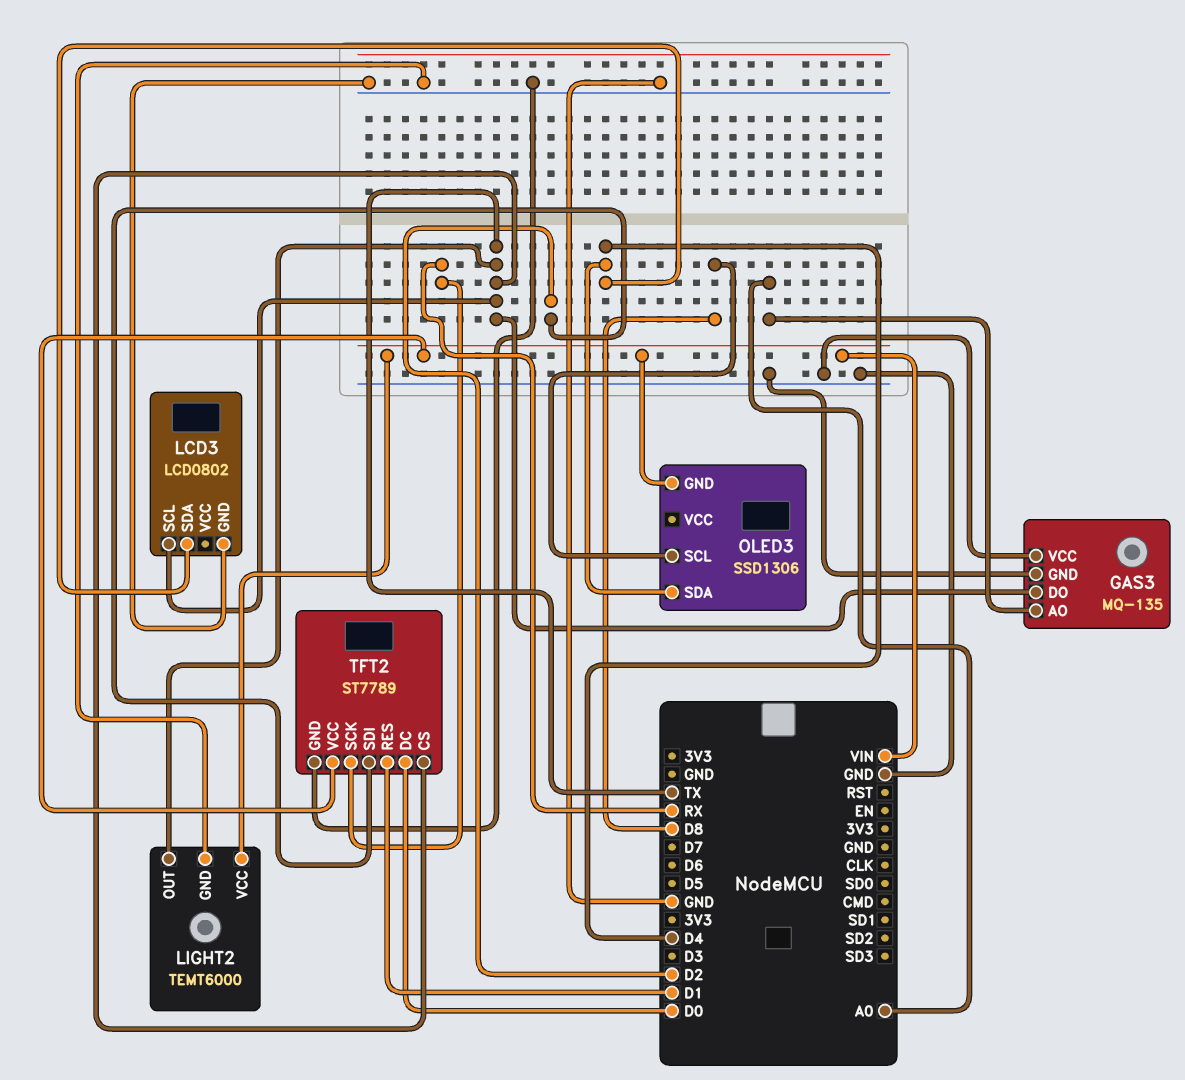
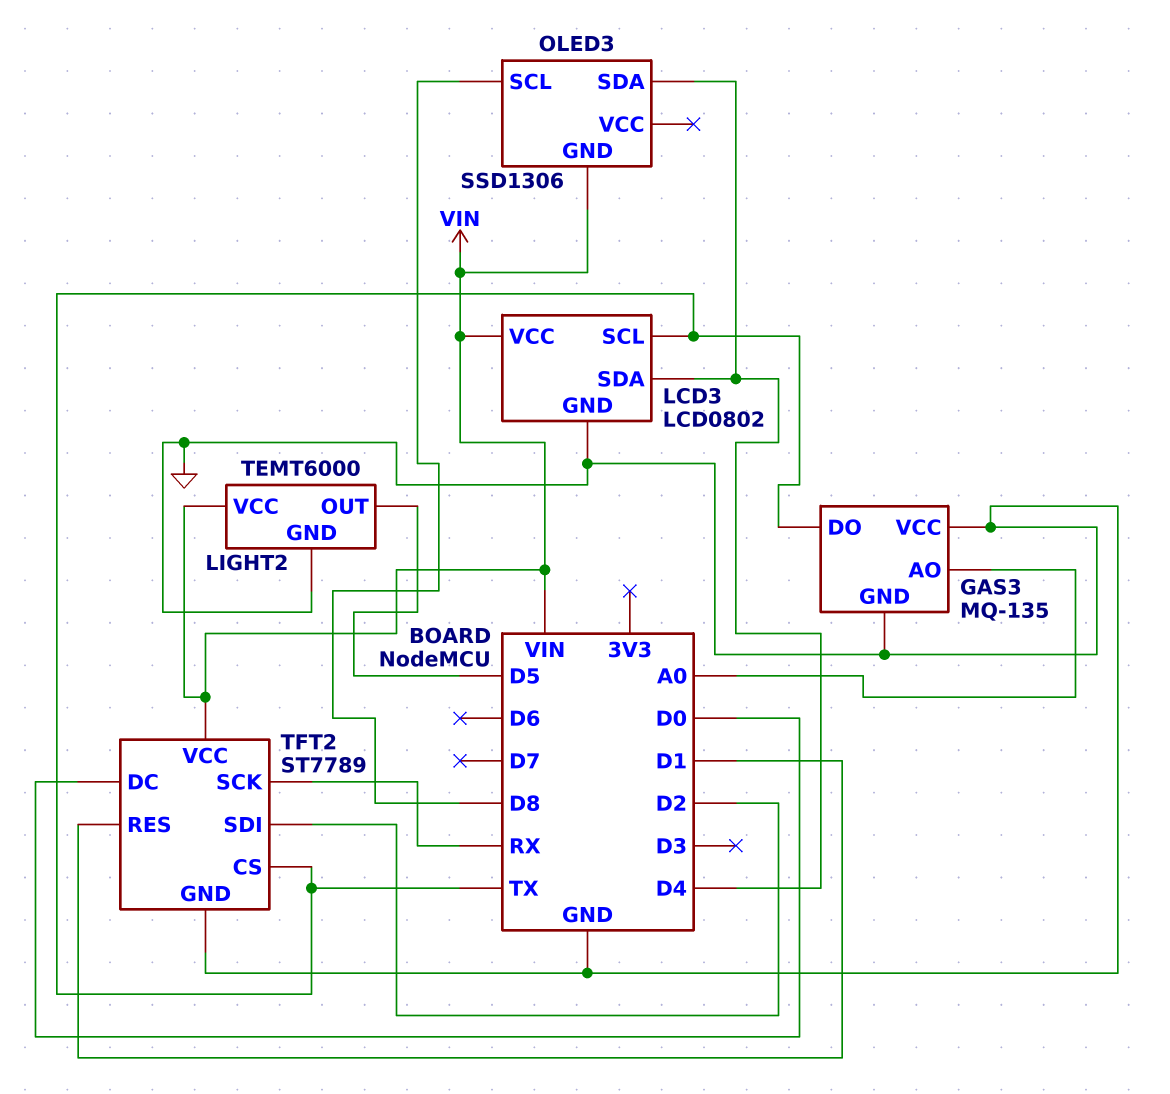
LCD3 pin VCC: none -> VIN
LIGHT2 pin OUT: TX -> D5

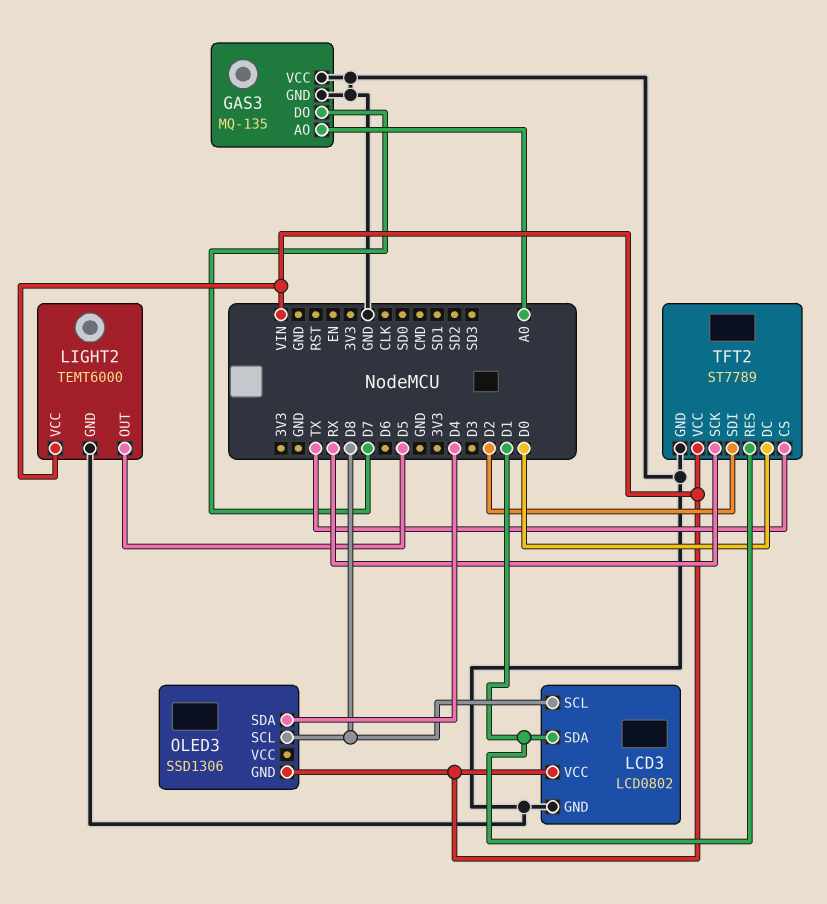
GAS3 pin DO: TX -> D7
LCD3 pin SCL: TX -> D8
LCD3 pin SDA: D4 -> D1

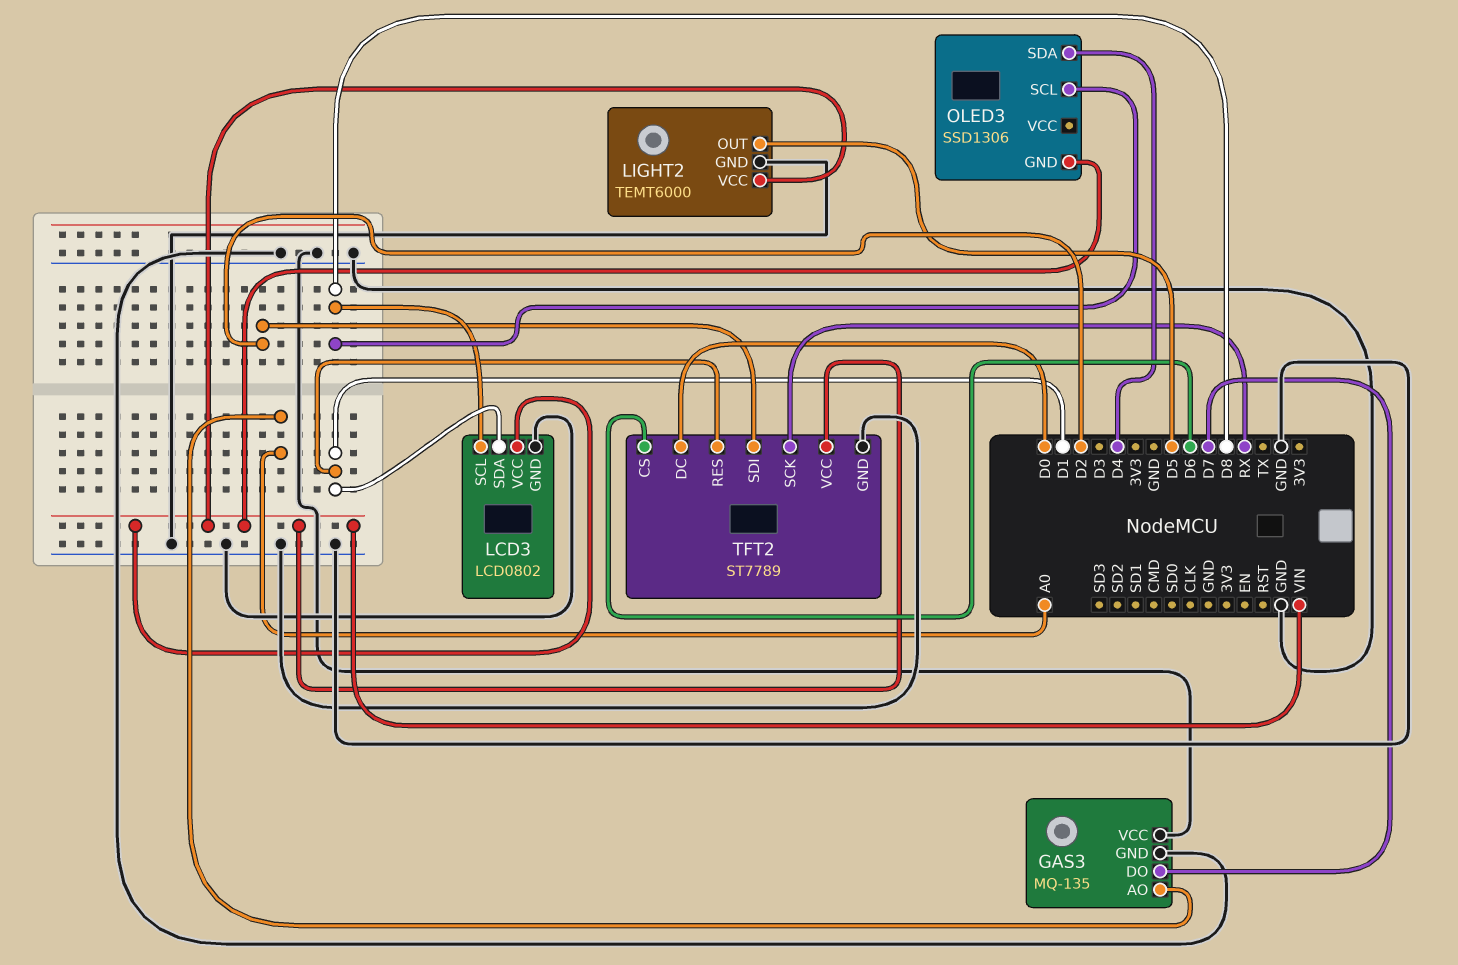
TFT2 pin CS: TX -> D6

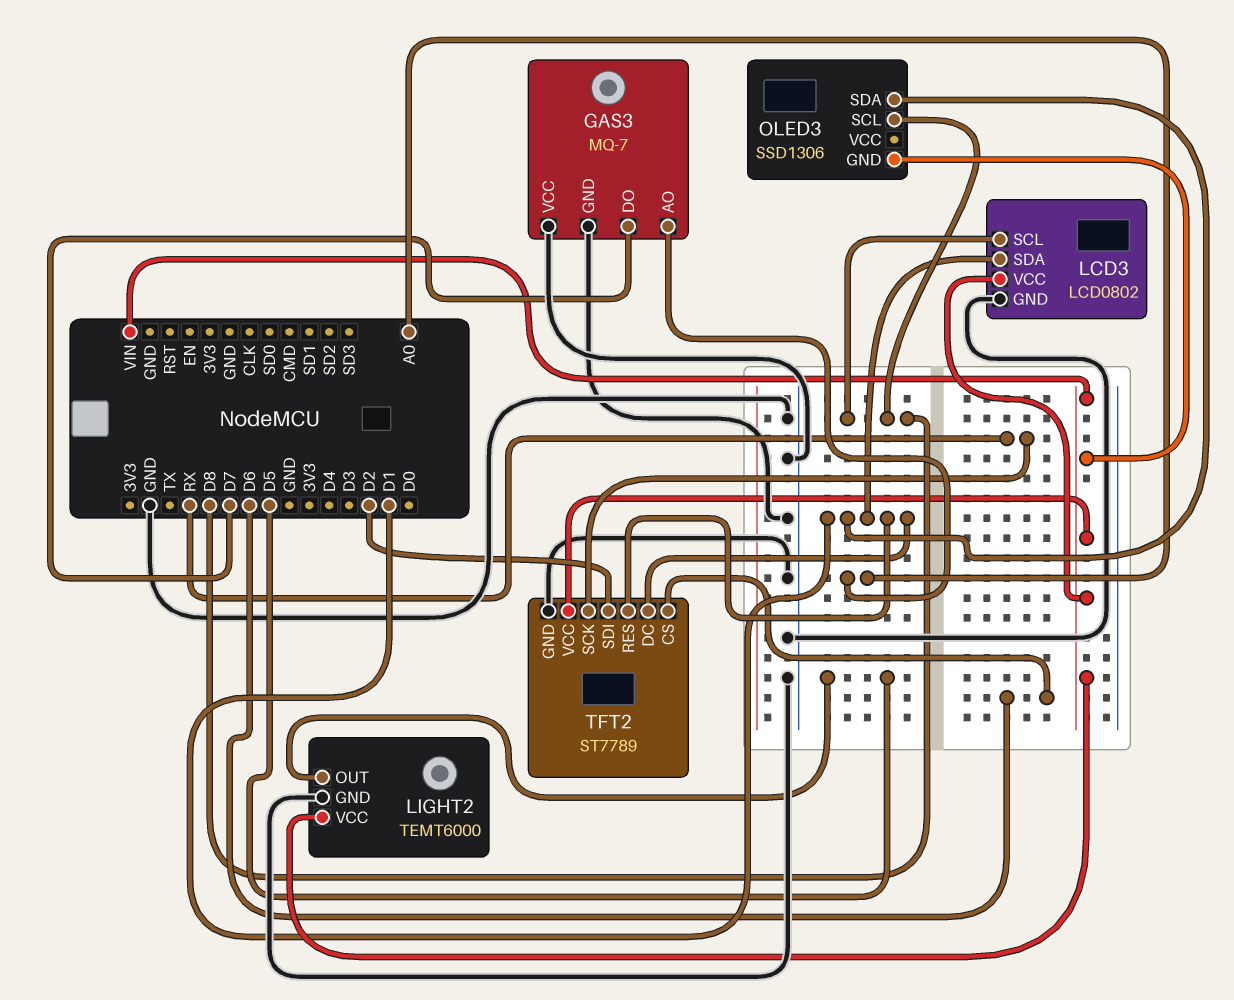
GAS3: MQ-135 -> MQ-7
OLED3 pin SDA: D4 -> D1
TFT2 pin DC: D0 -> D1

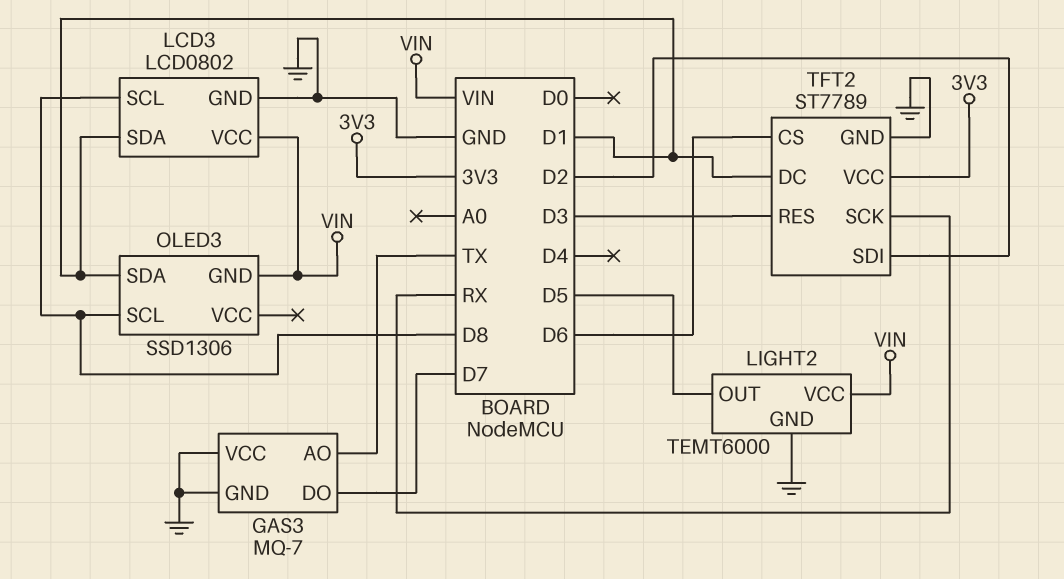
GAS3 pin AO: A0 -> TX
TFT2 pin RES: D1 -> D3
TFT2 pin VCC: VIN -> 3V3

